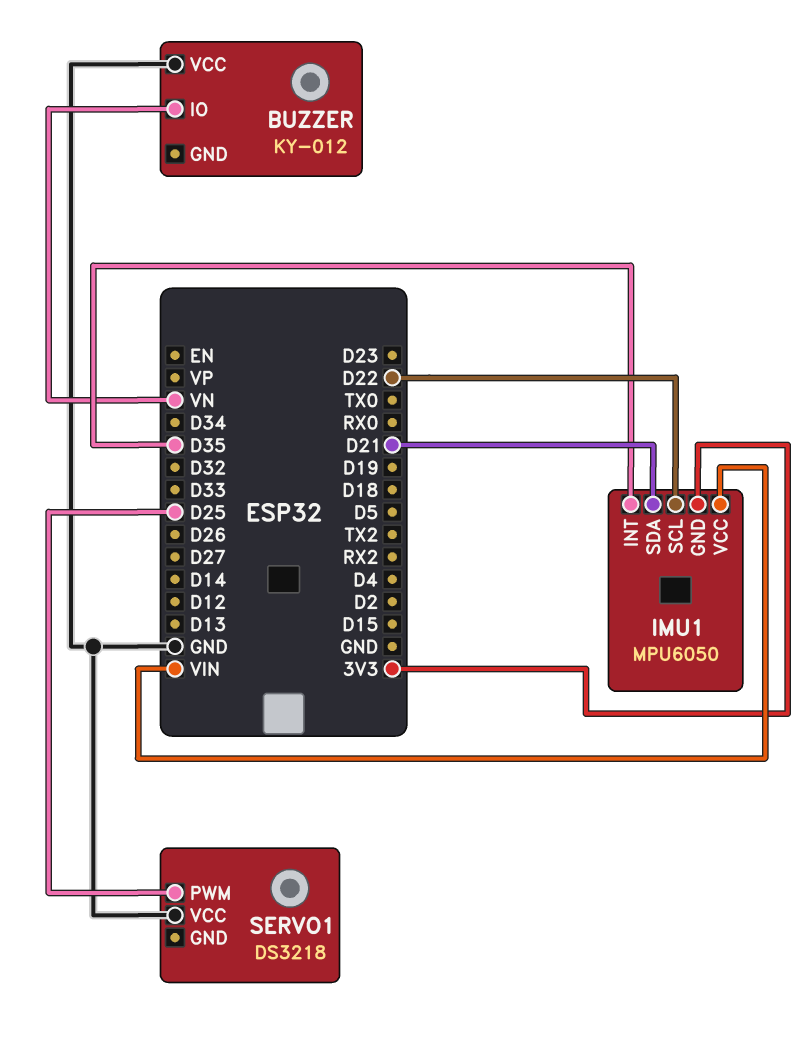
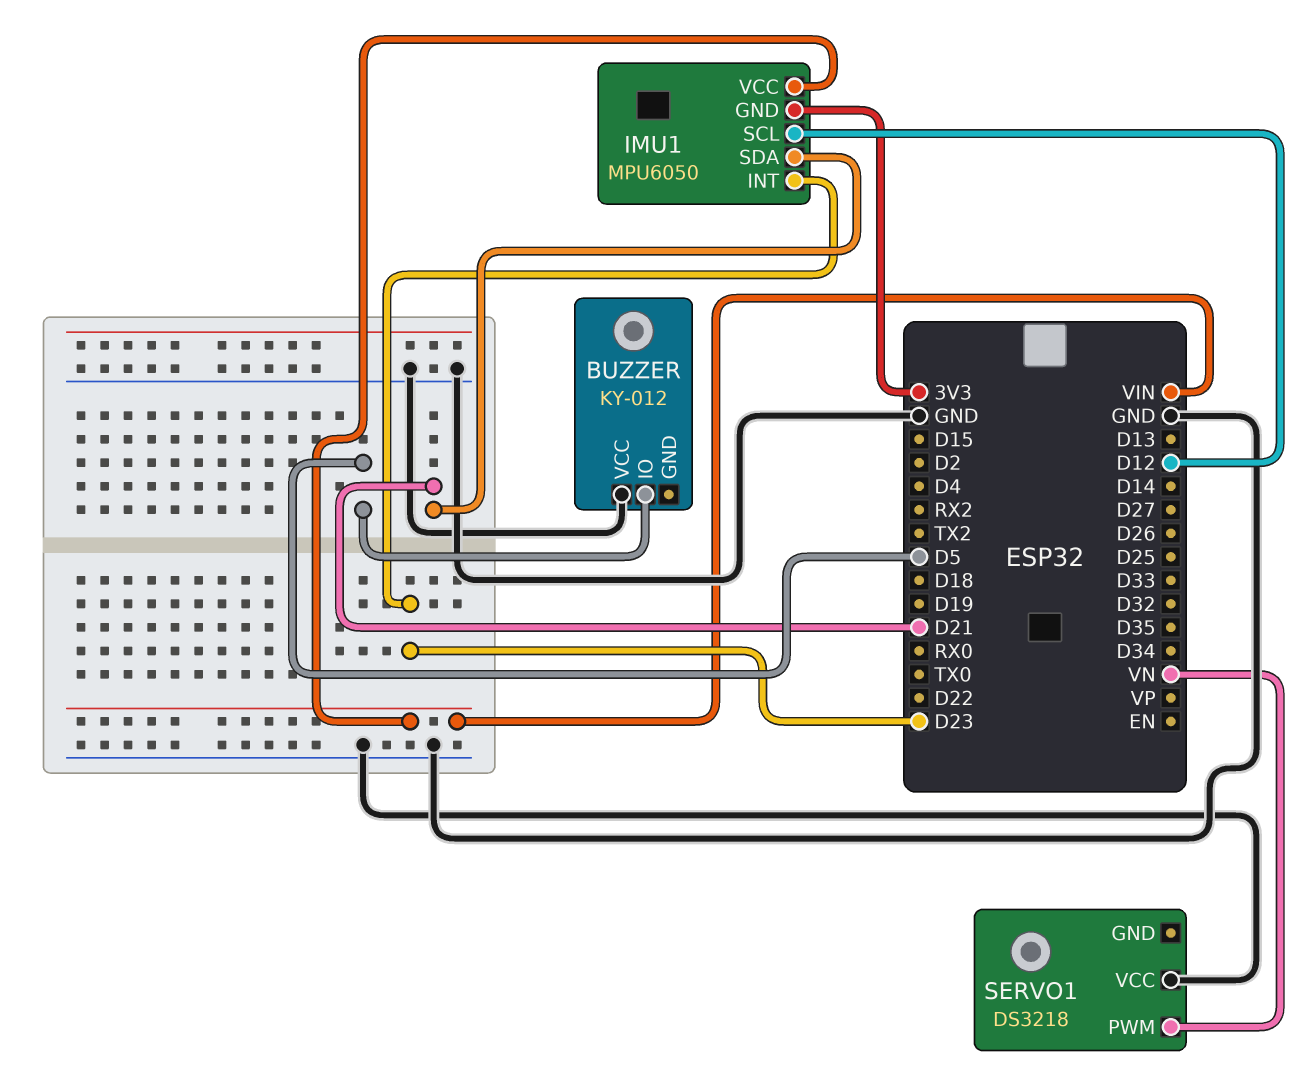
BUZZER pin IO: VN -> D5
IMU1 pin INT: D35 -> D23
IMU1 pin SCL: D22 -> D12
SERVO1 pin PWM: D25 -> VN

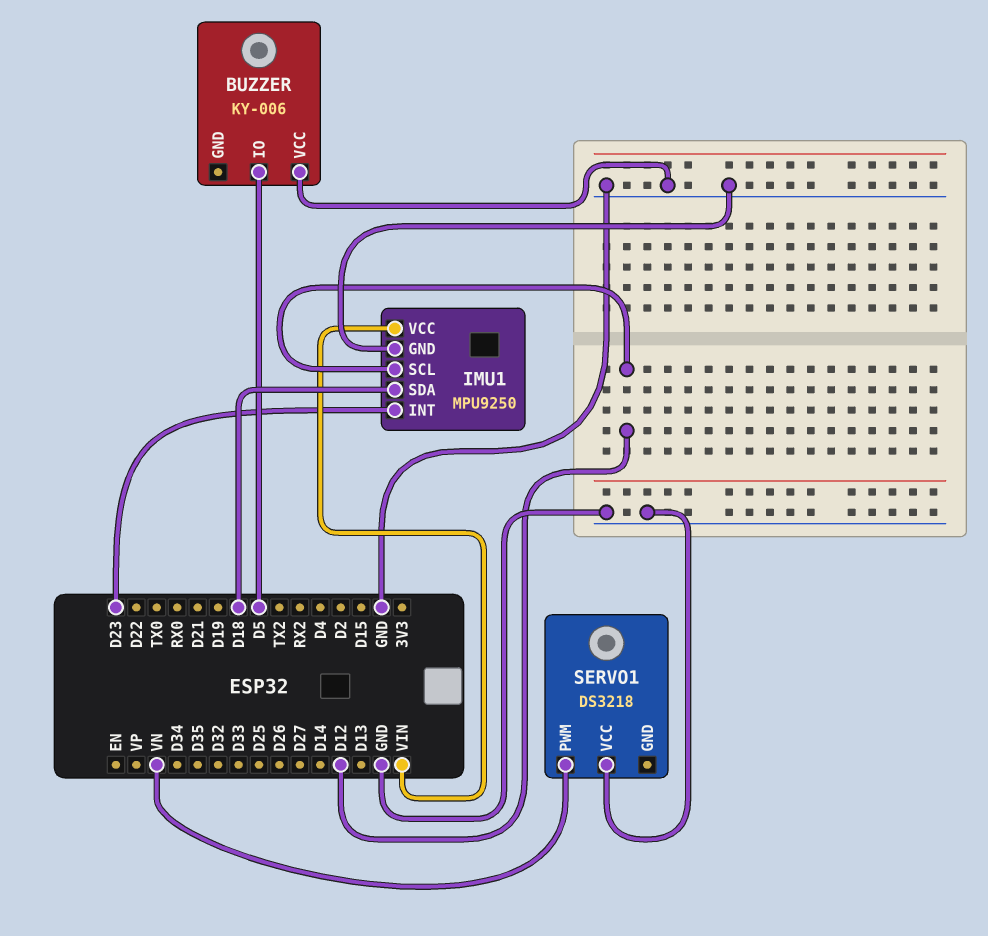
BUZZER: KY-012 -> KY-006
IMU1: MPU6050 -> MPU9250
IMU1 pin GND: 3V3 -> GND
IMU1 pin SDA: D21 -> D18

